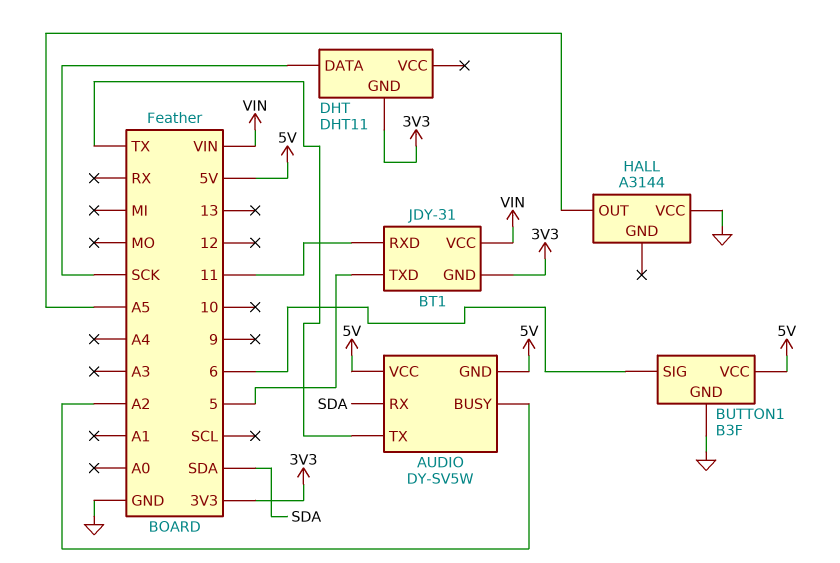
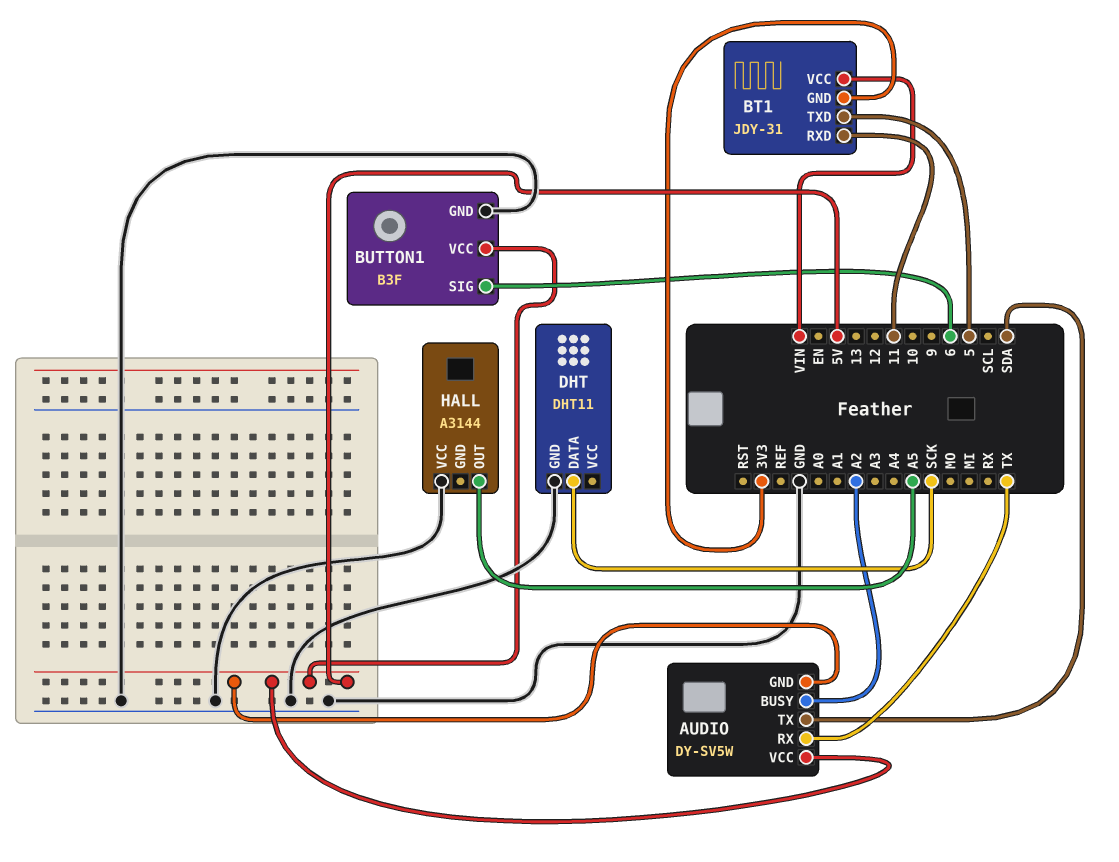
AUDIO pin RX: SDA -> TX
AUDIO pin TX: TX -> SDA
DHT pin GND: 3V3 -> GND

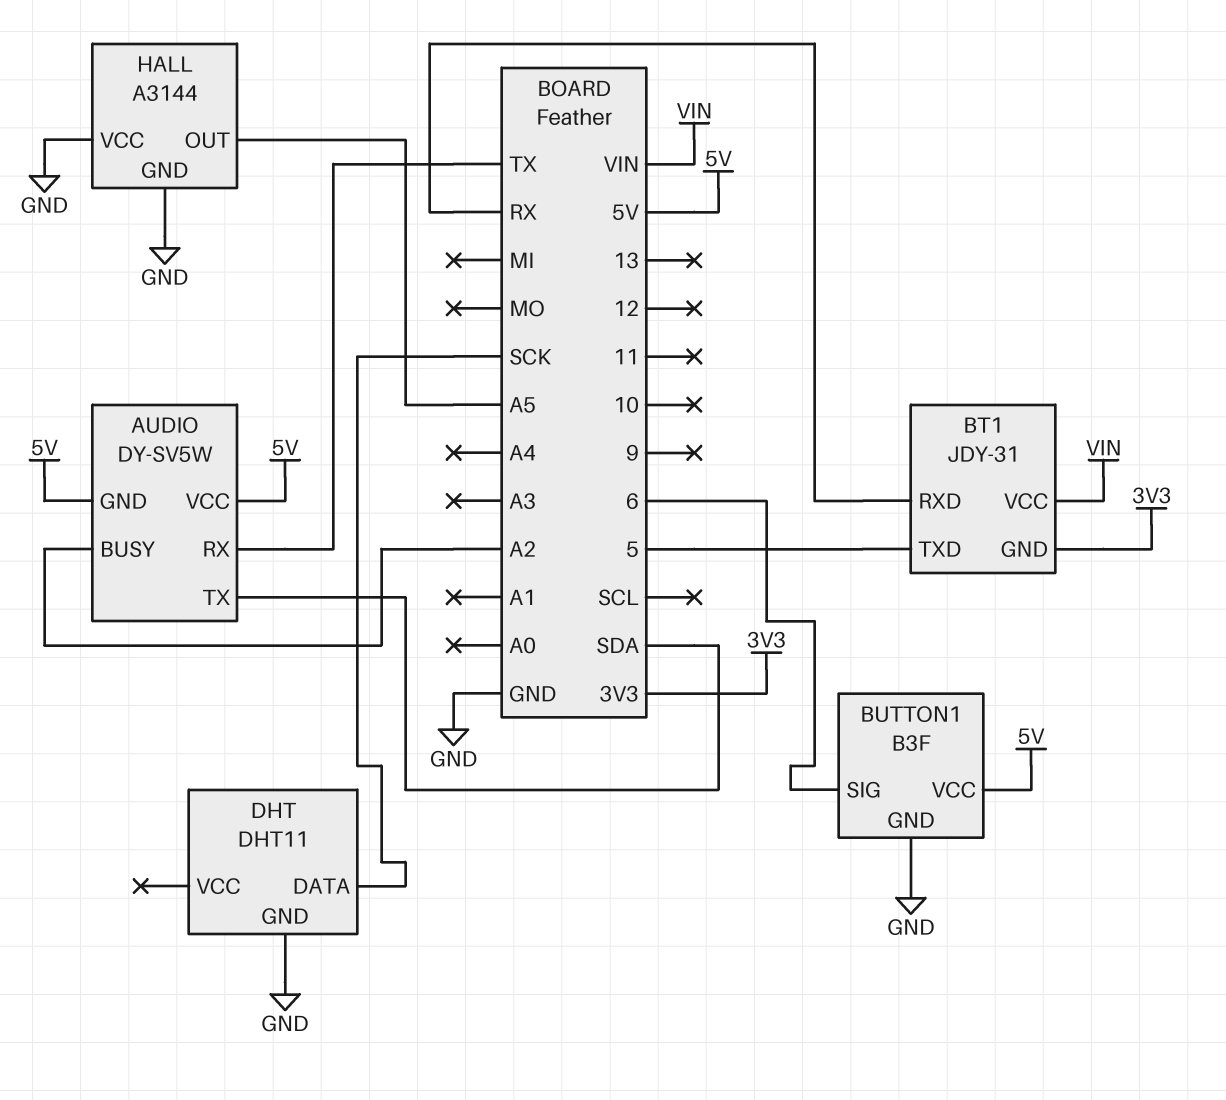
BT1 pin RXD: 11 -> RX
HALL pin GND: none -> GND

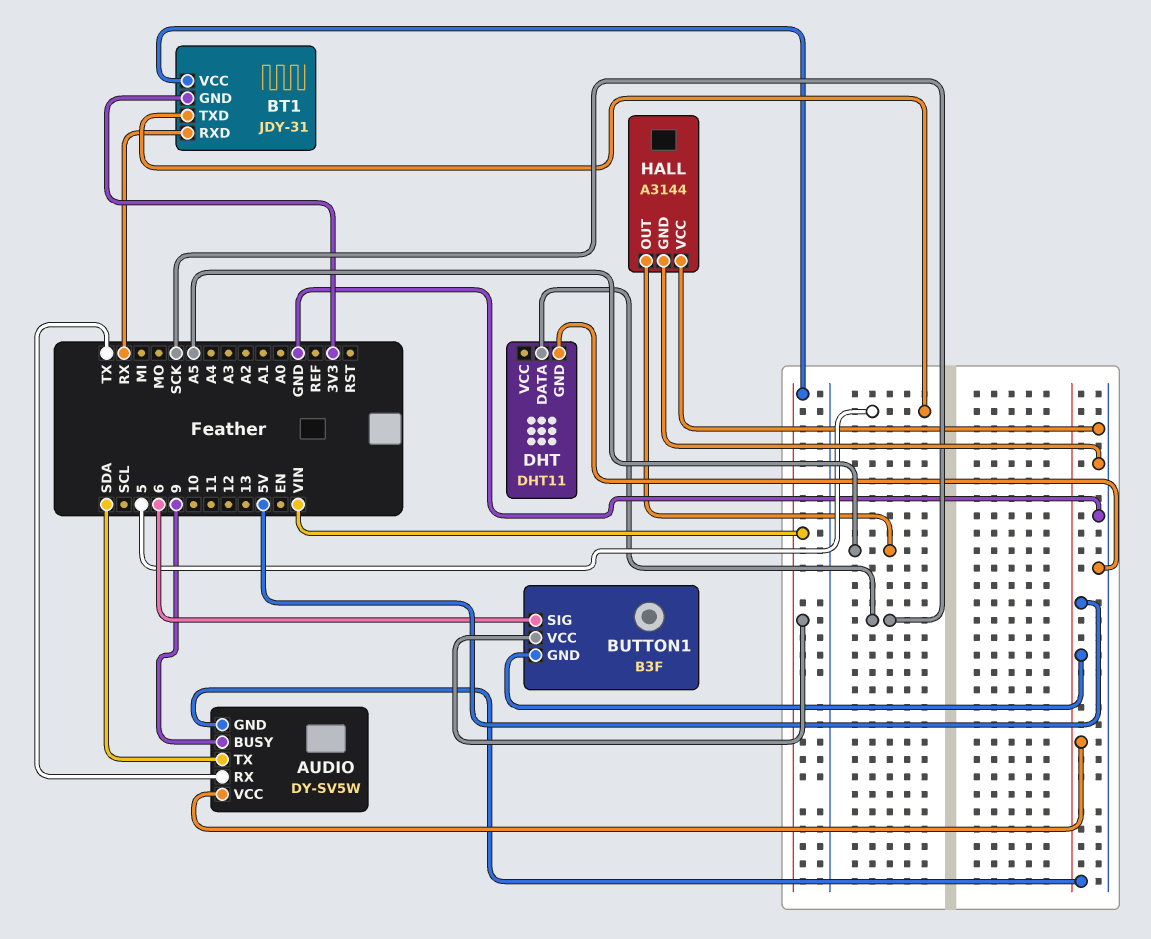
AUDIO pin BUSY: A2 -> 9
BUTTON1 pin GND: GND -> 5V
BUTTON1 pin VCC: 5V -> VIN

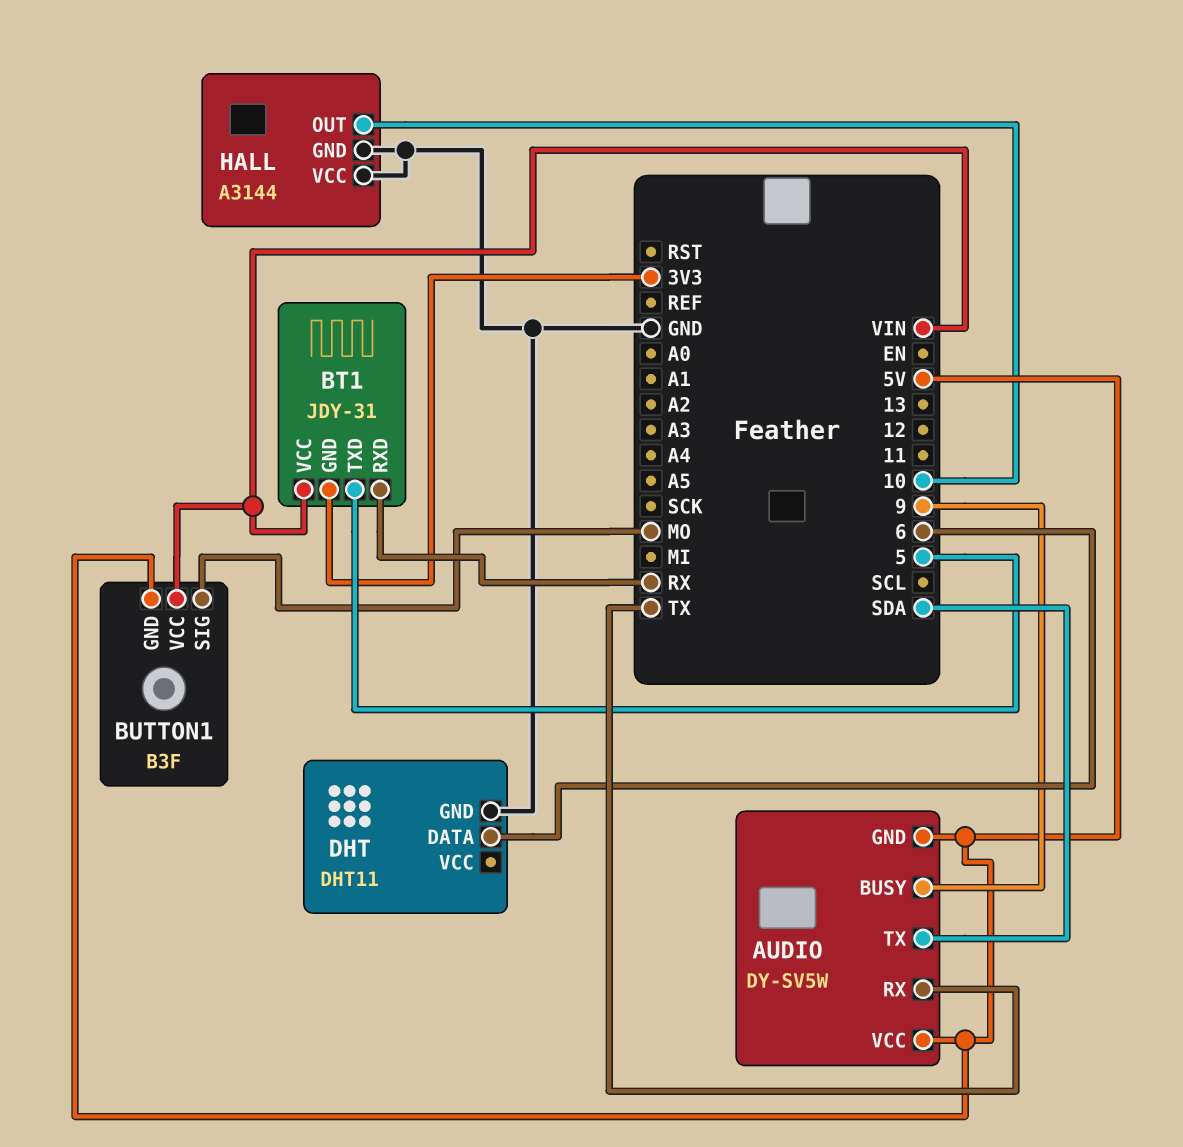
BUTTON1 pin SIG: 6 -> MO
DHT pin DATA: SCK -> 6
HALL pin OUT: A5 -> 10

